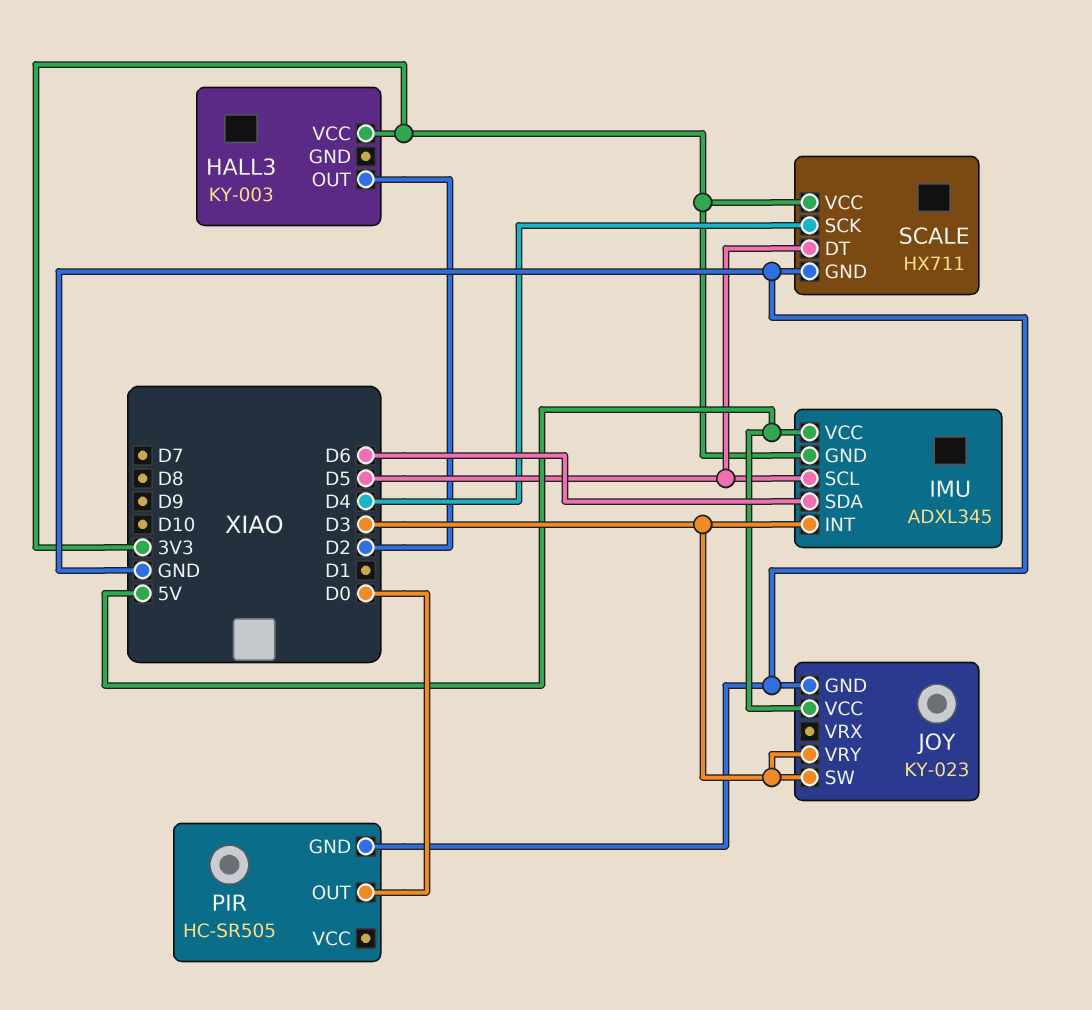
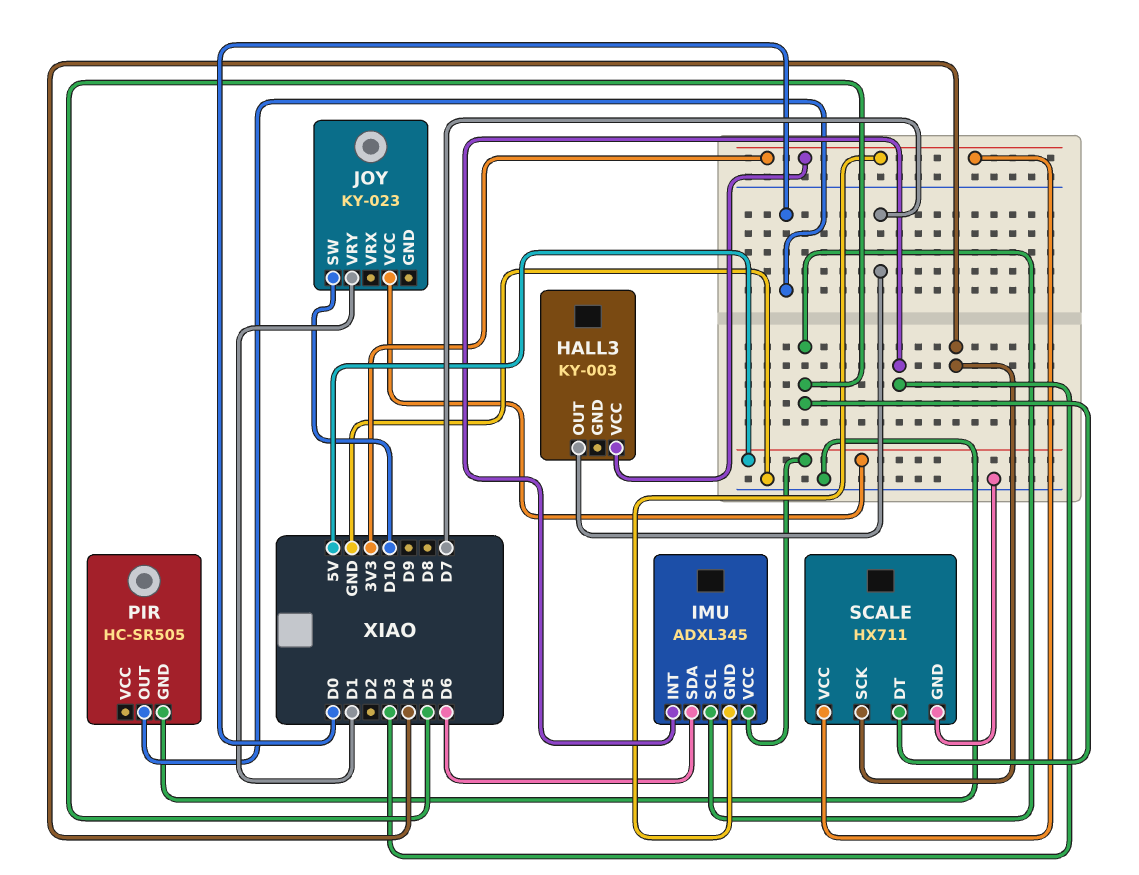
HALL3 pin OUT: D2 -> D7
JOY pin GND: GND -> none
JOY pin SW: D3 -> D10
JOY pin VRY: D3 -> D1

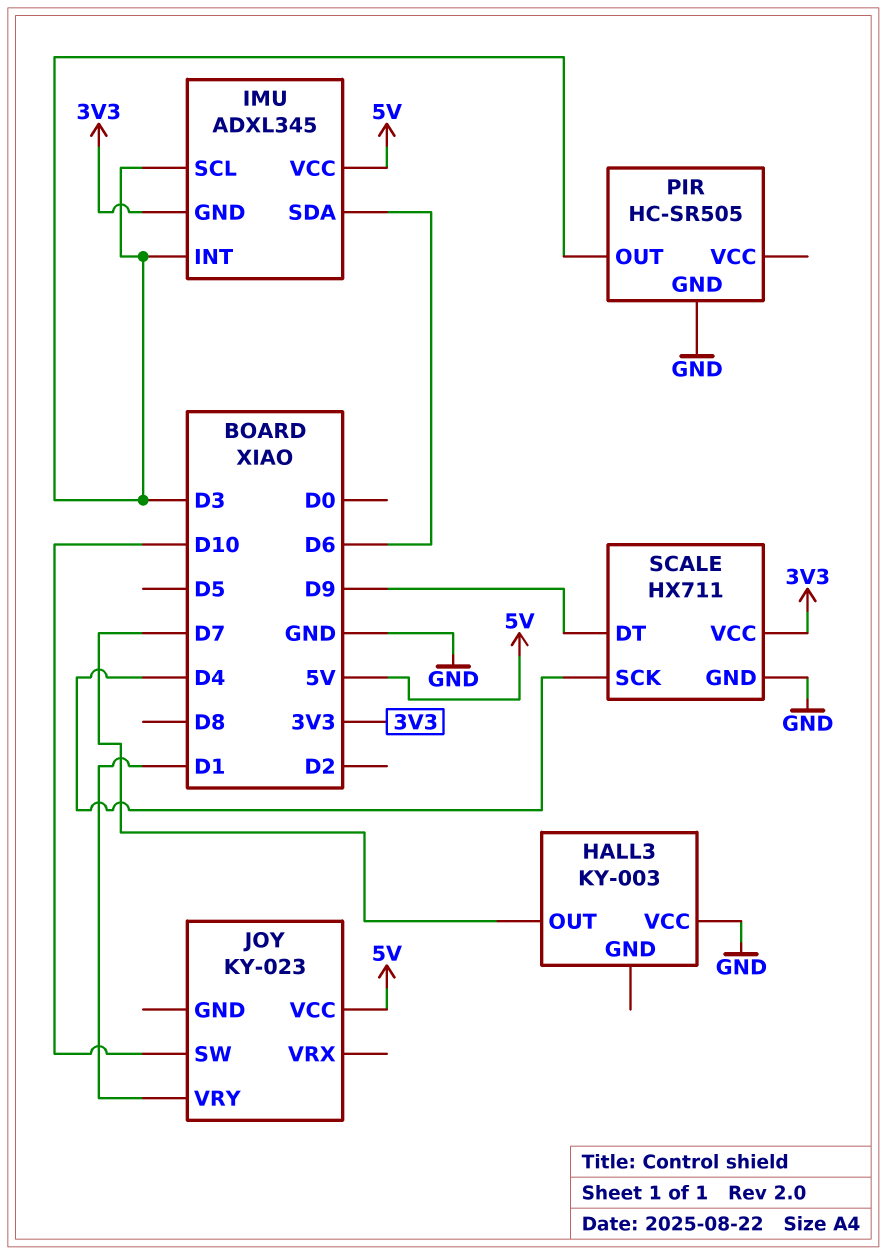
HALL3 pin VCC: 3V3 -> GND
IMU pin SCL: D5 -> D3
PIR pin OUT: D0 -> D3
SCALE pin DT: D5 -> D9

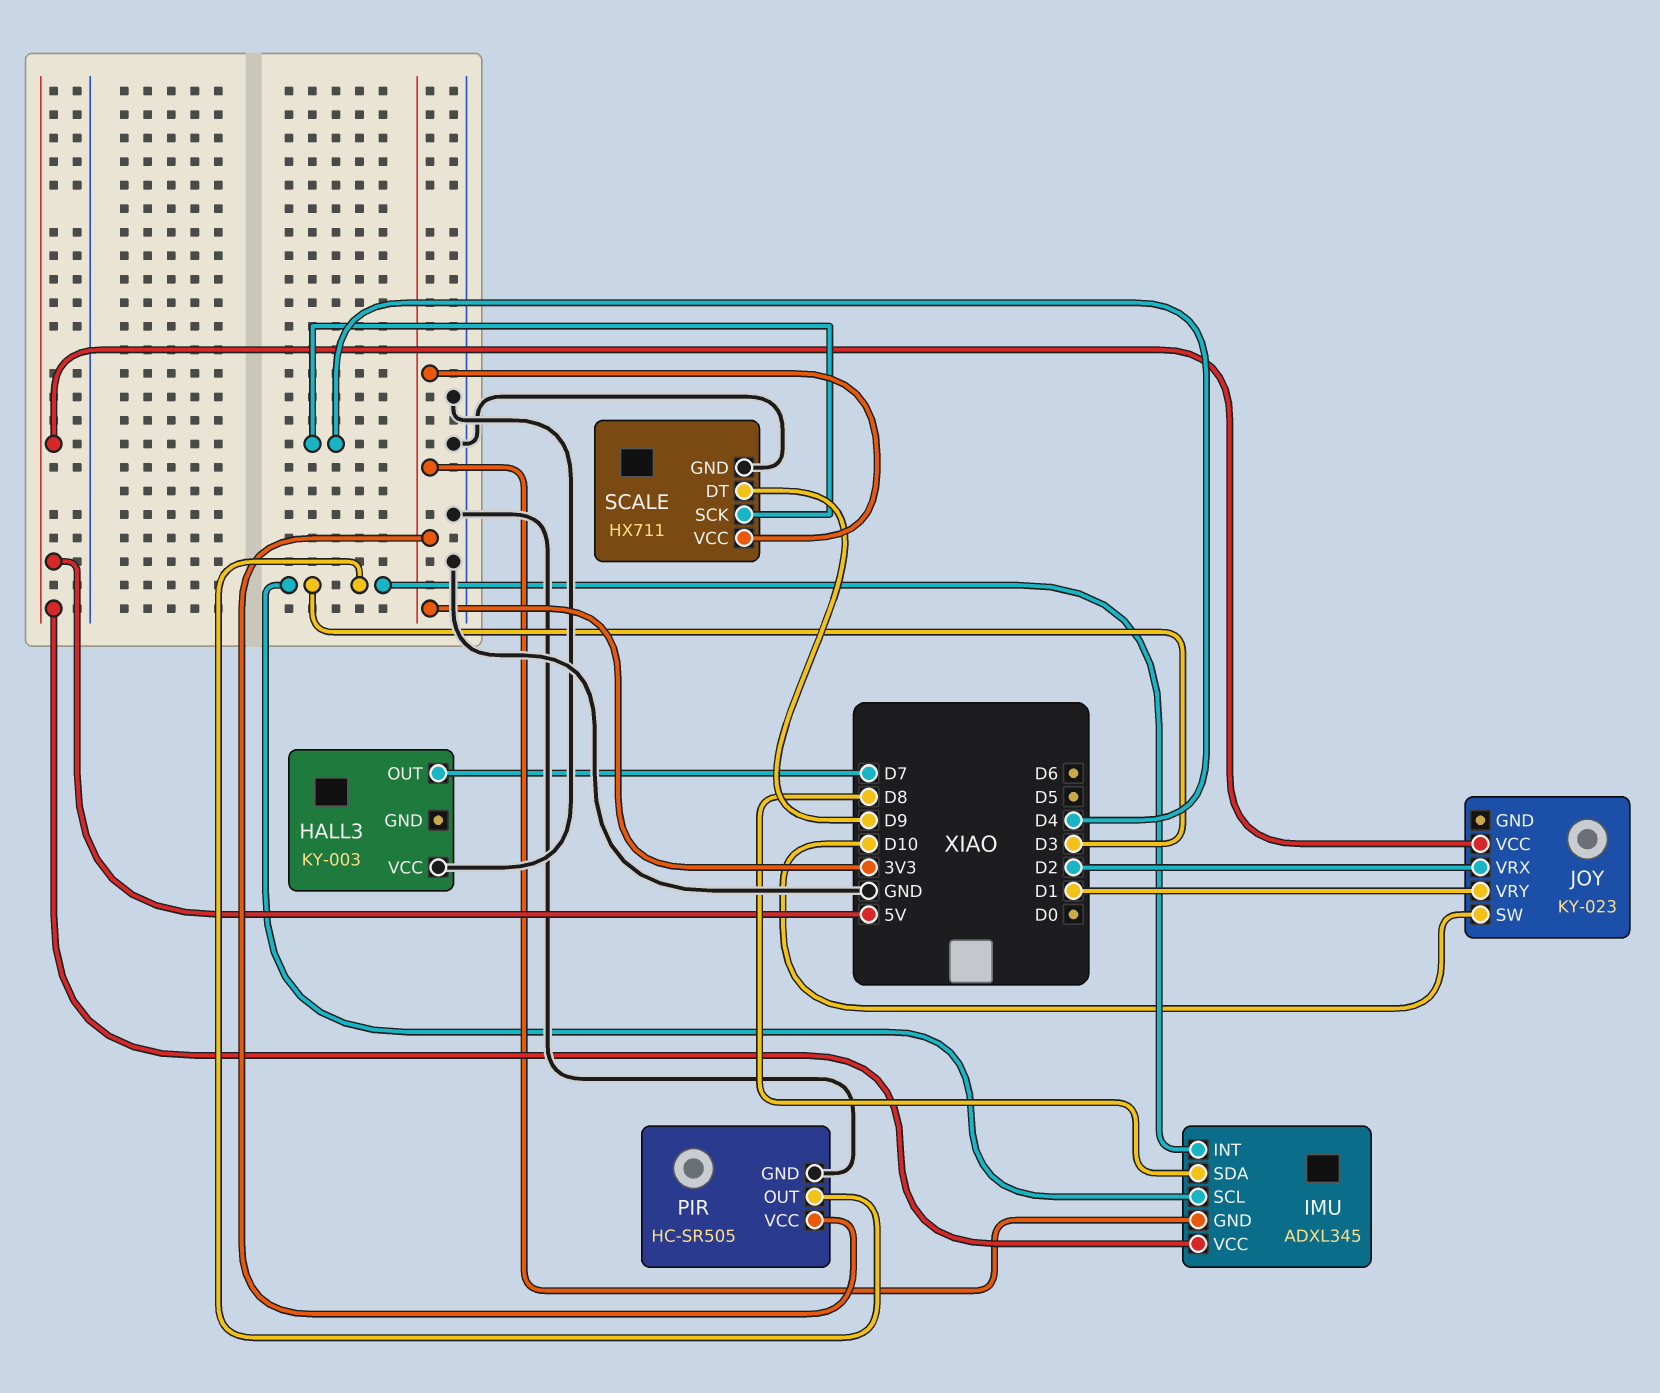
IMU pin SDA: D6 -> D8
JOY pin VRX: none -> D2
PIR pin VCC: none -> 3V3

